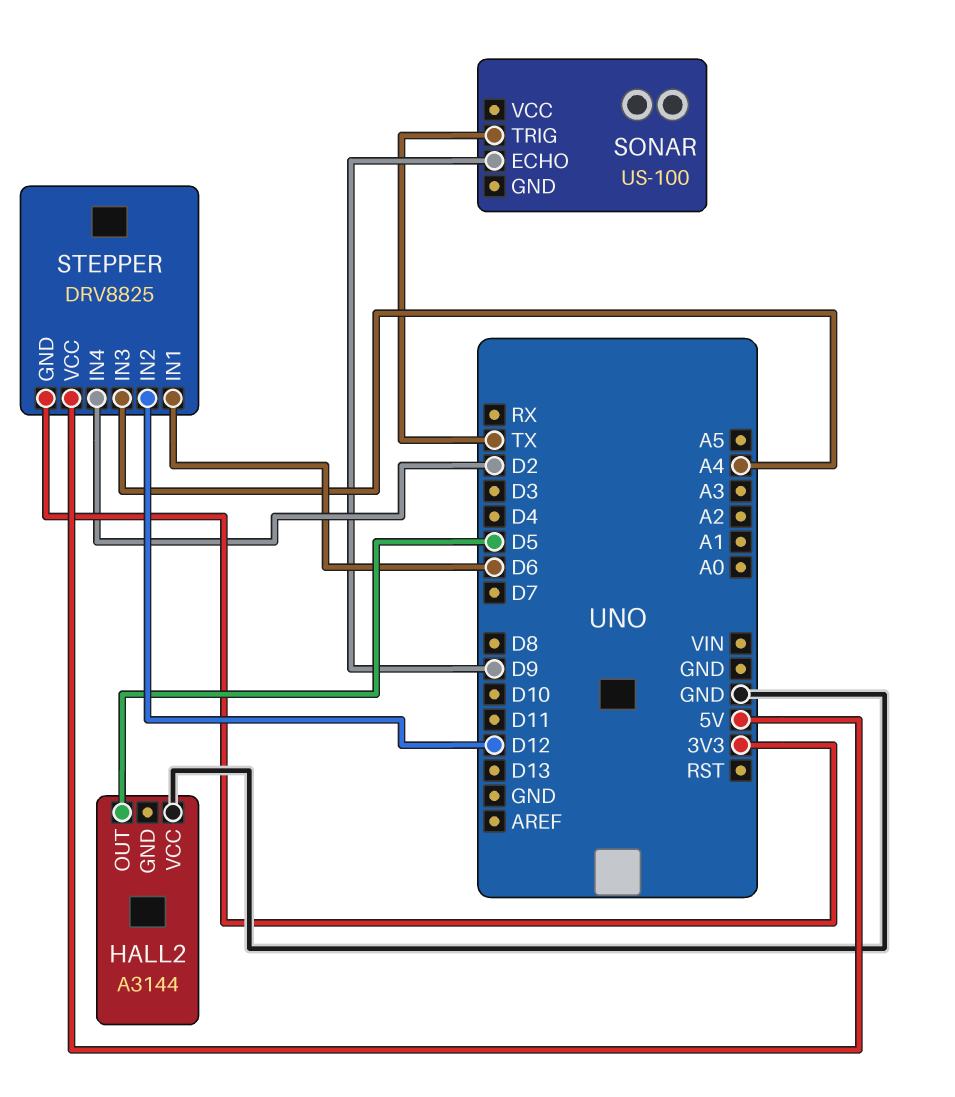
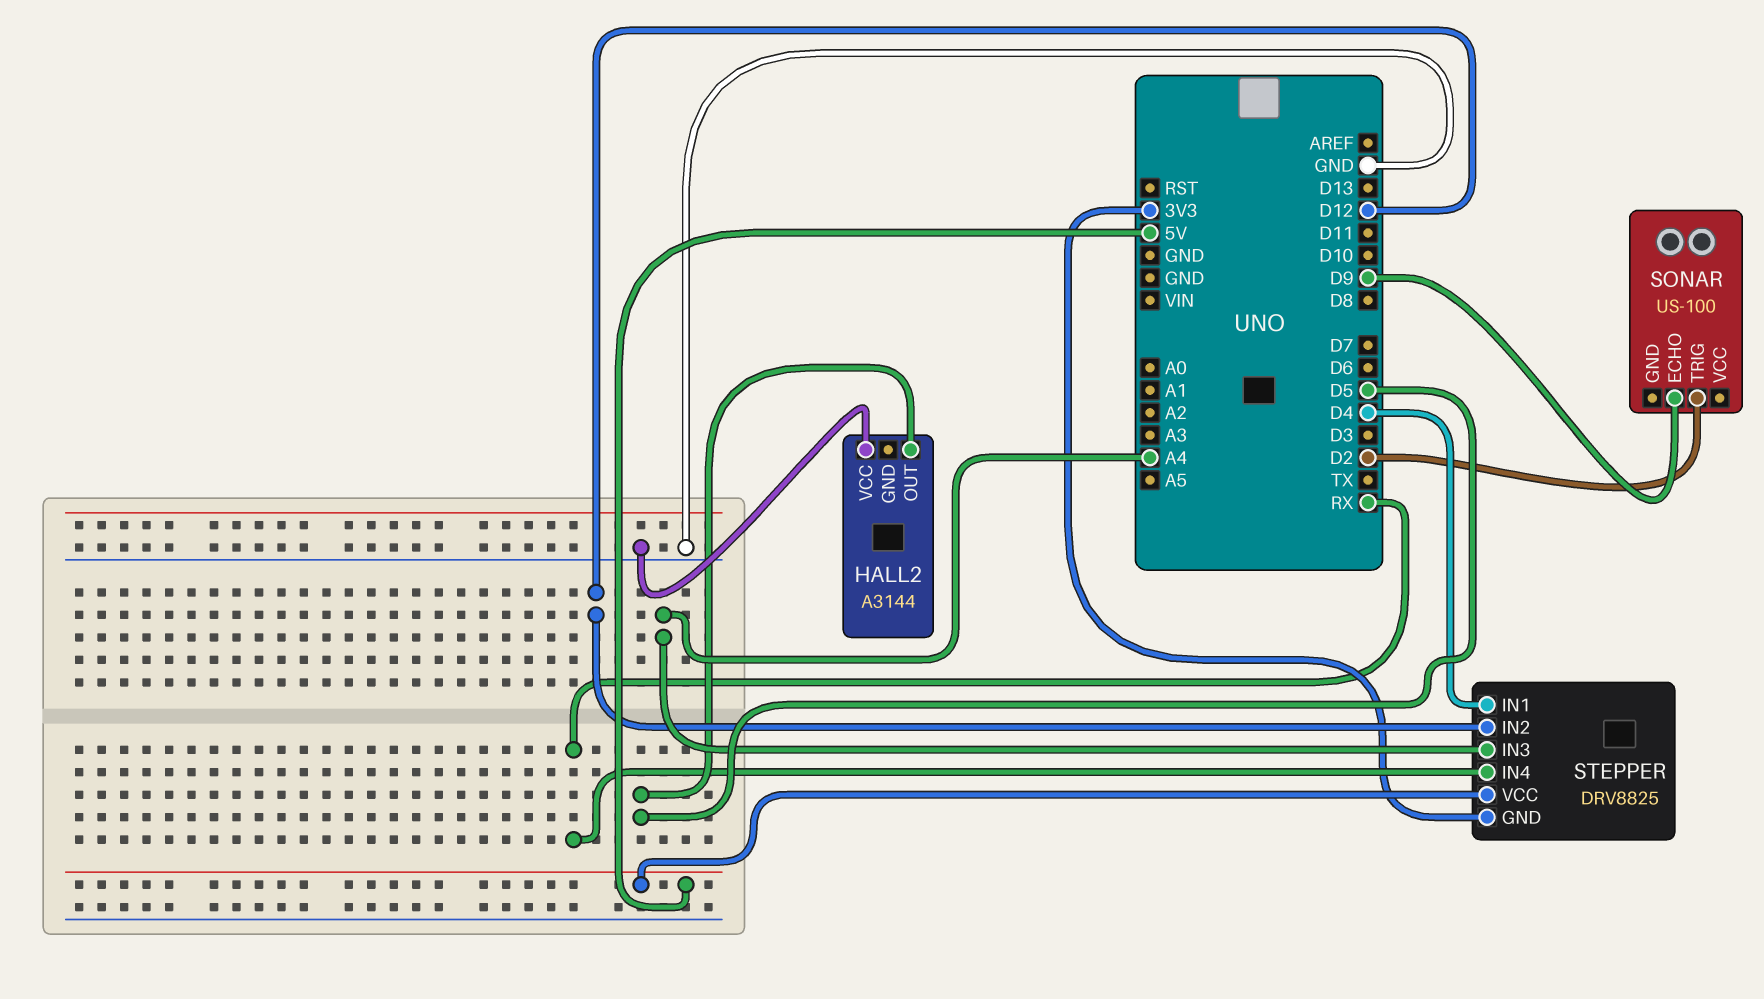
SONAR pin TRIG: TX -> D2
STEPPER pin IN1: D6 -> D4
STEPPER pin IN4: D2 -> RX

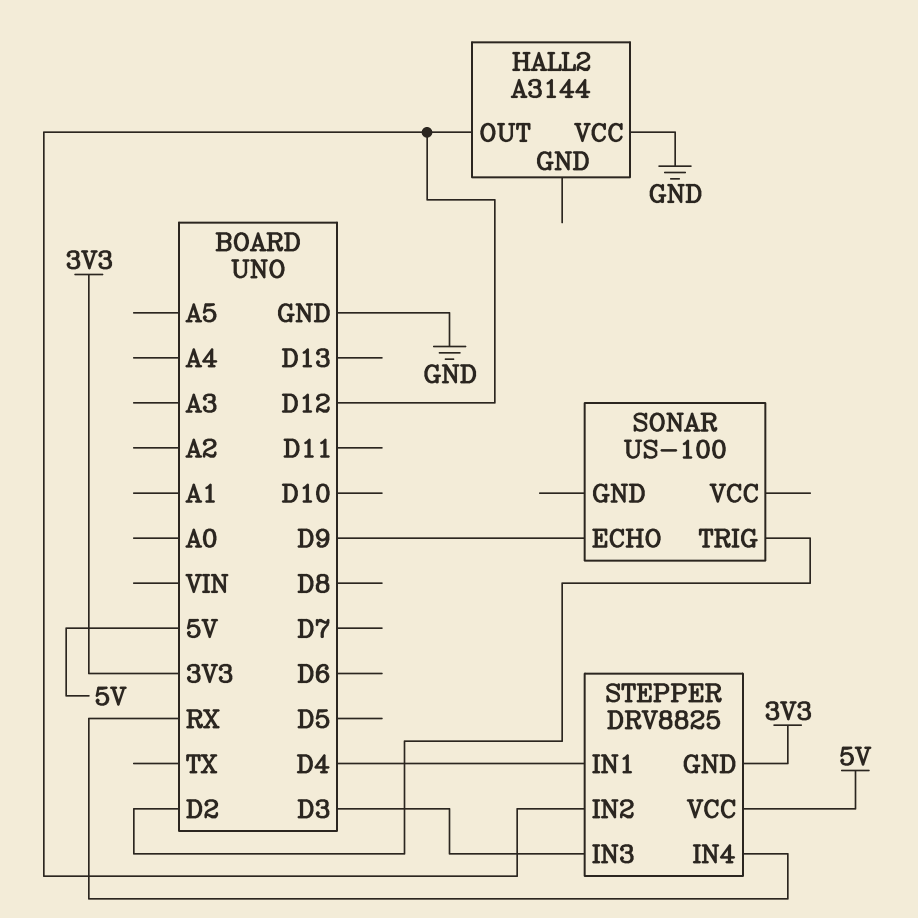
HALL2 pin OUT: D5 -> D12
STEPPER pin IN3: A4 -> D3

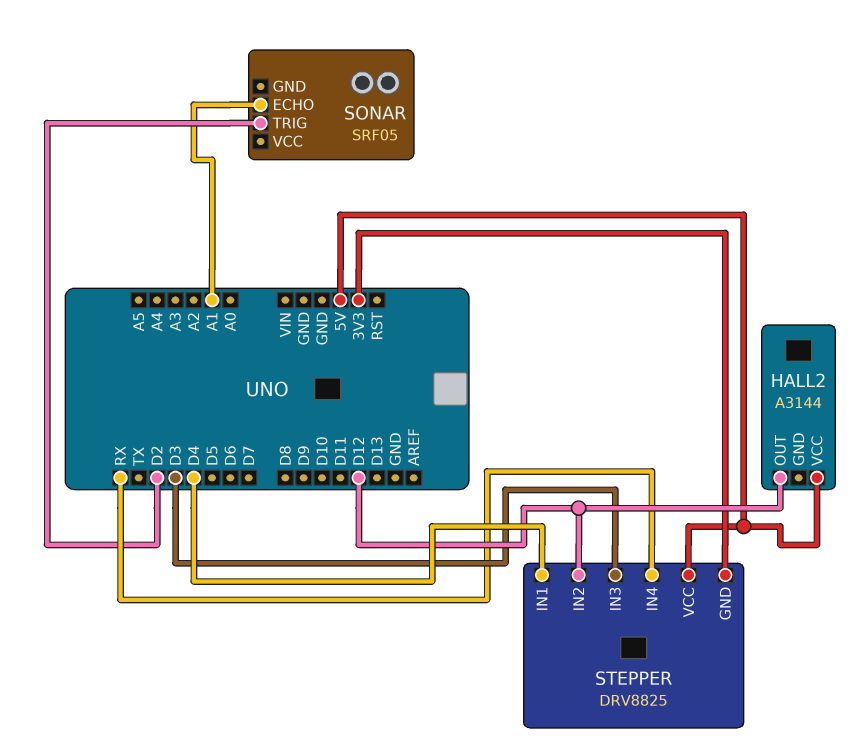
HALL2 pin VCC: GND -> 5V
SONAR: US-100 -> SRF05
SONAR pin ECHO: D9 -> A1

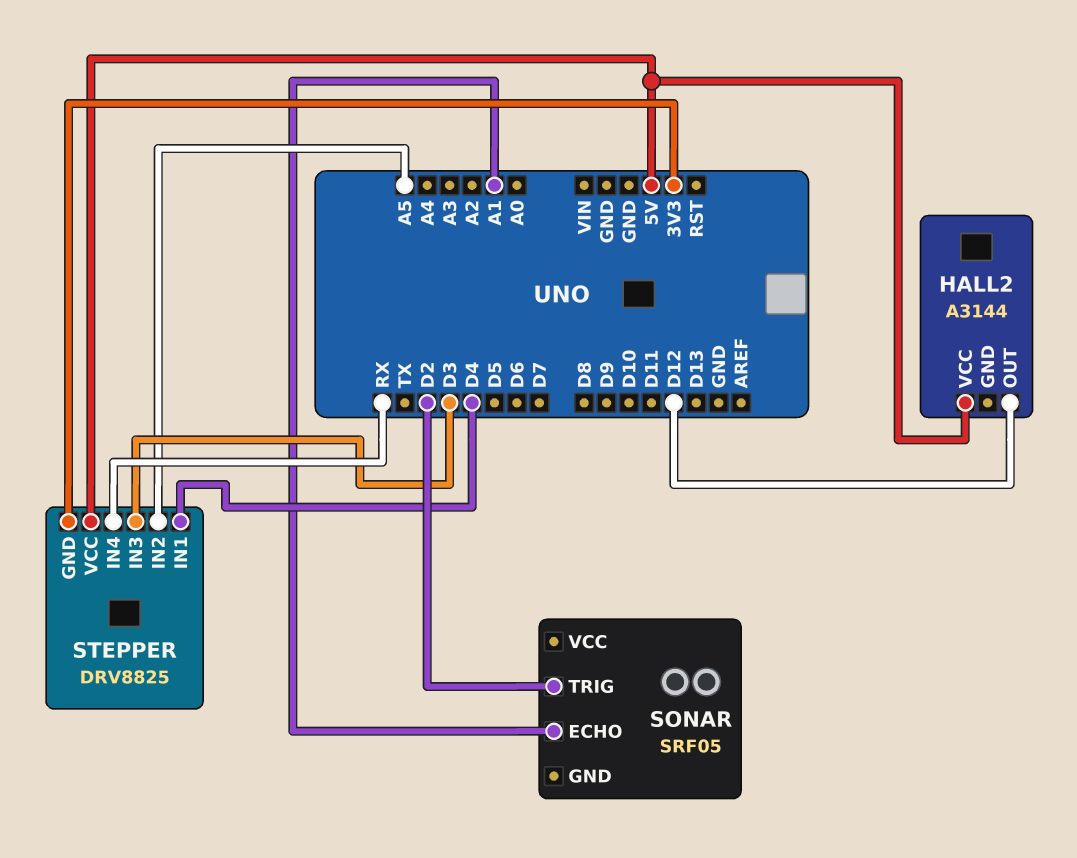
STEPPER pin IN2: D12 -> A5

